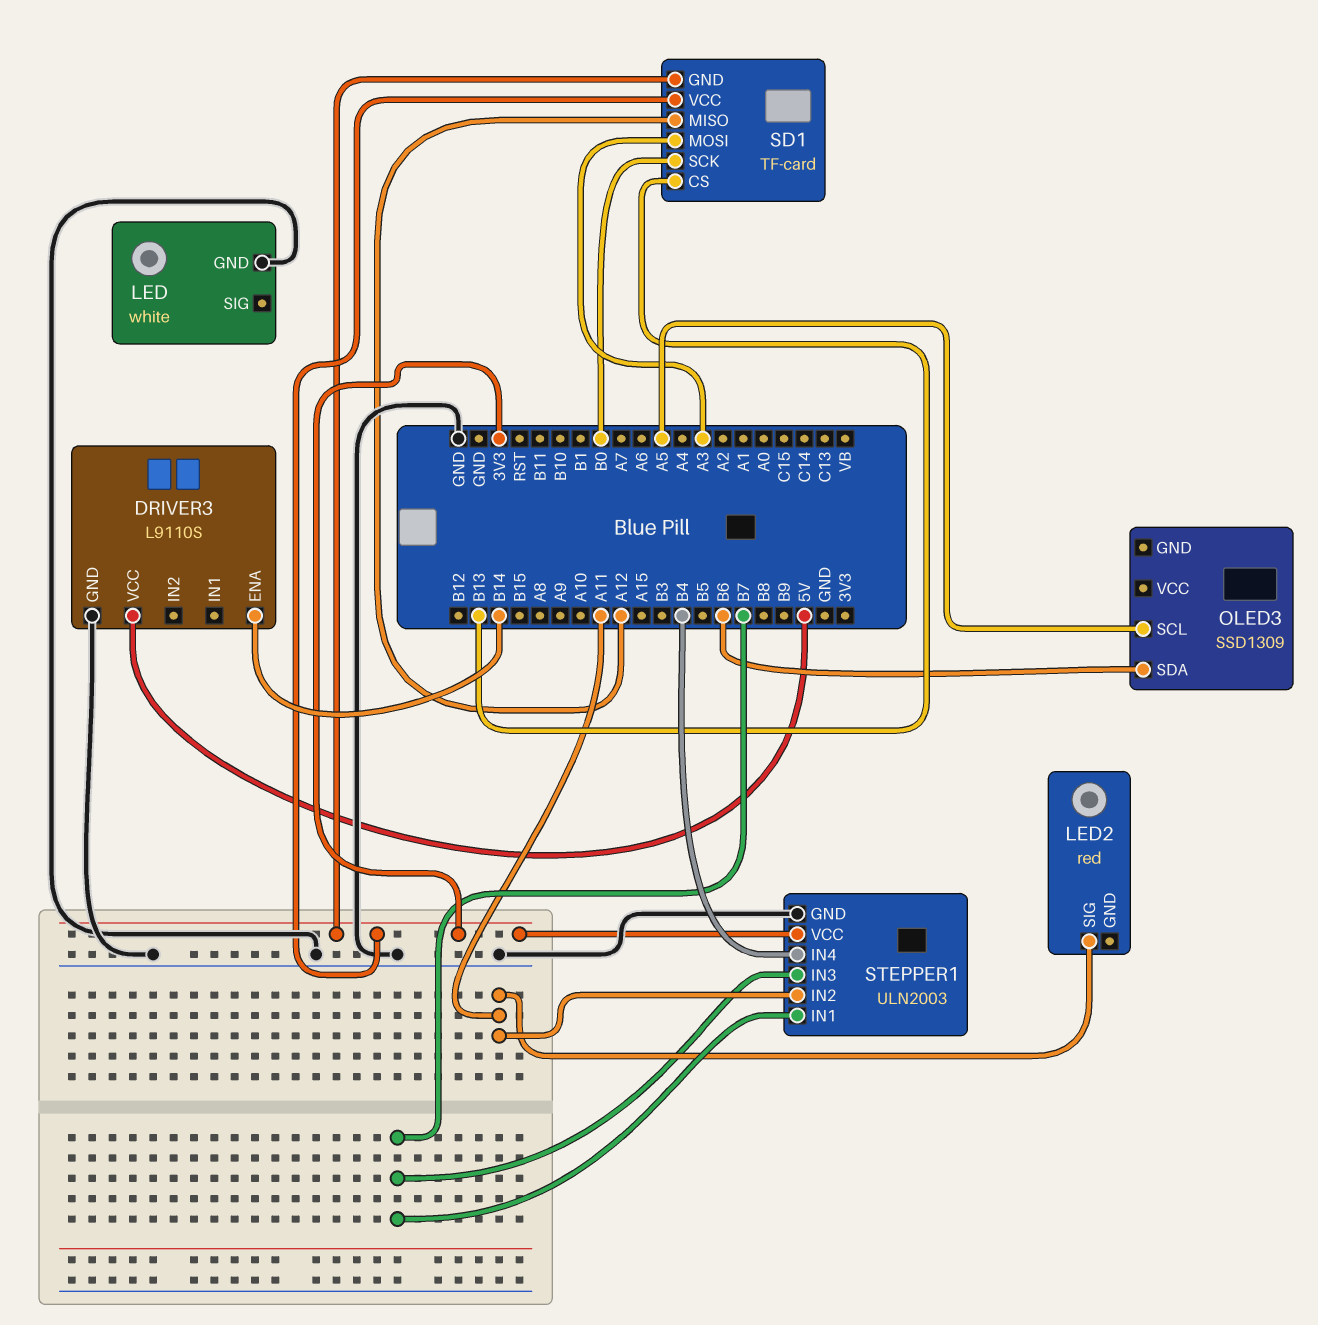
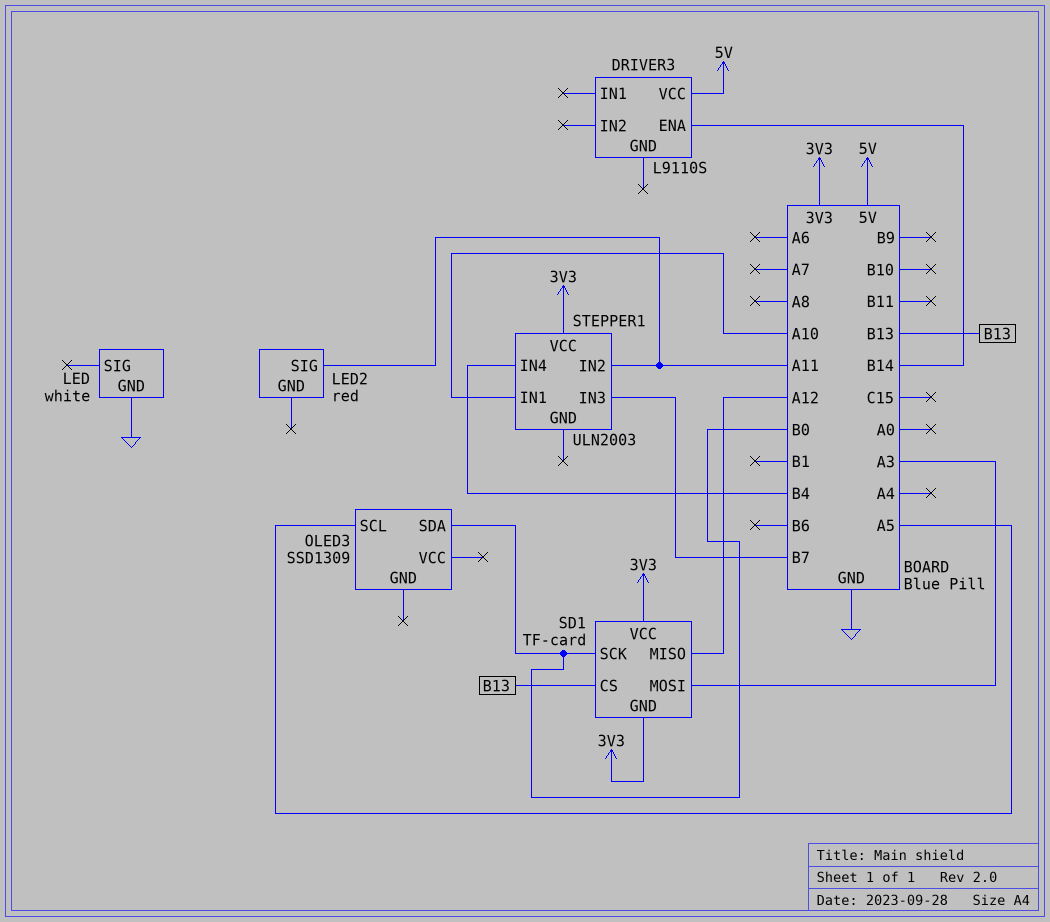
DRIVER3 pin GND: GND -> none
OLED3 pin SDA: B6 -> B0
STEPPER1 pin GND: GND -> none
STEPPER1 pin IN1: B7 -> A10

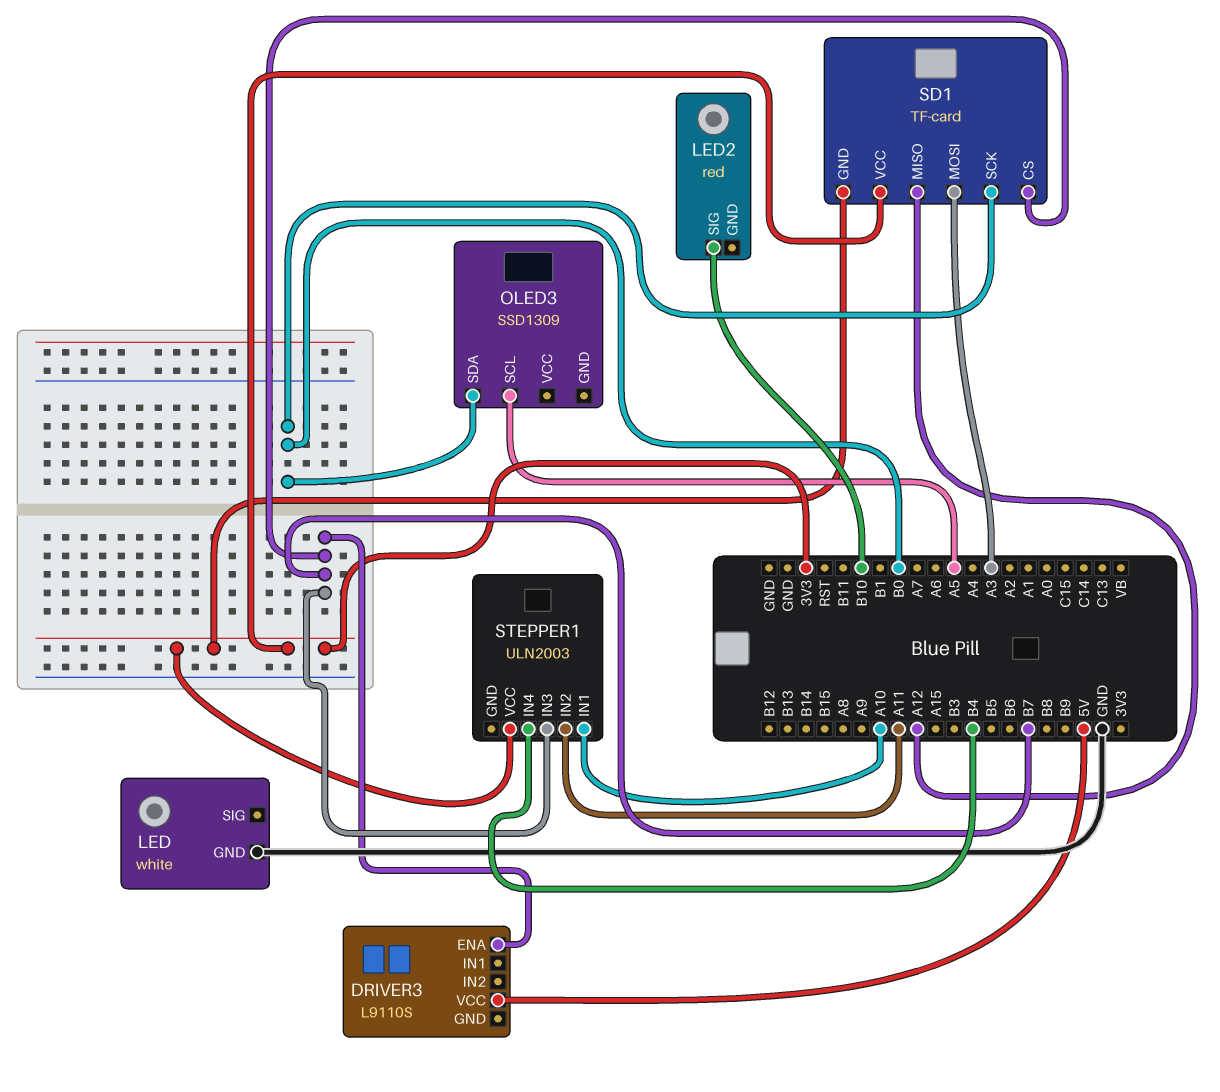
DRIVER3 pin ENA: B14 -> B7
LED2 pin SIG: A11 -> B10
SD1 pin CS: B13 -> B7

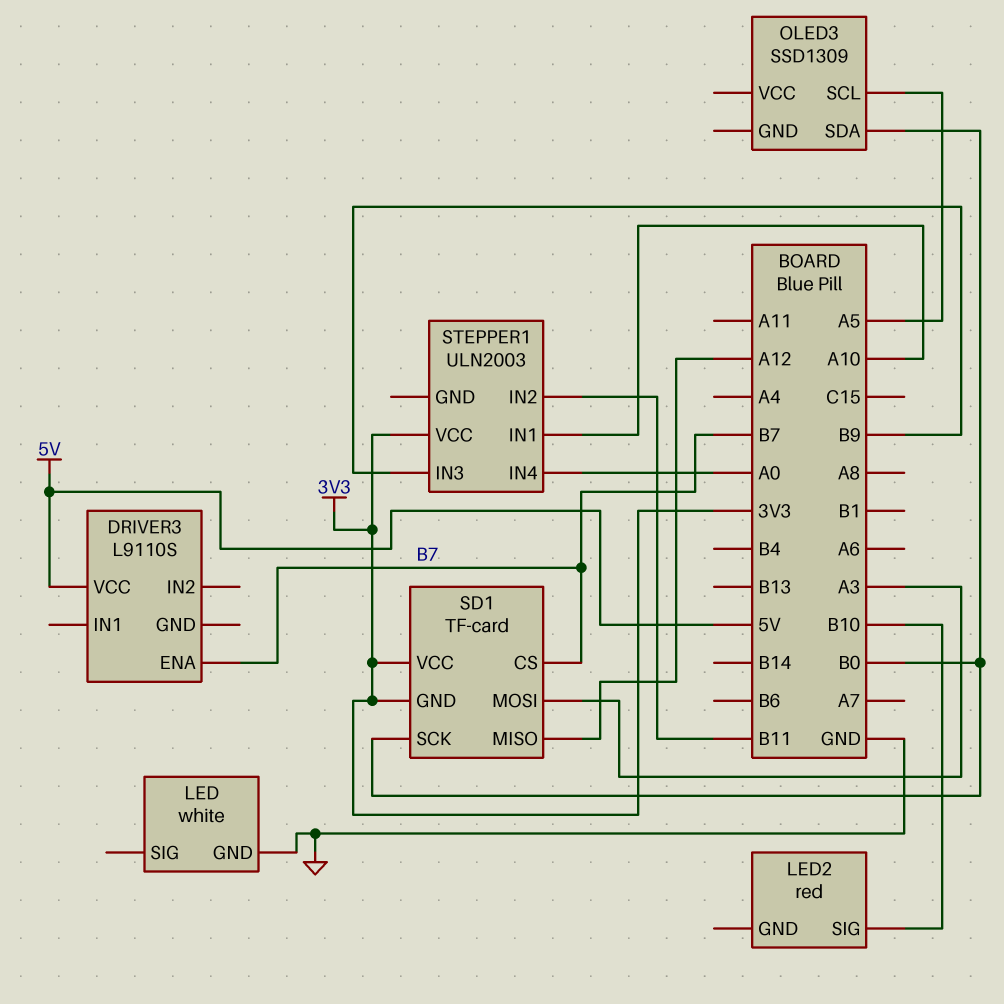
STEPPER1 pin IN2: A11 -> B11
STEPPER1 pin IN3: B7 -> B9
STEPPER1 pin IN4: B4 -> A0

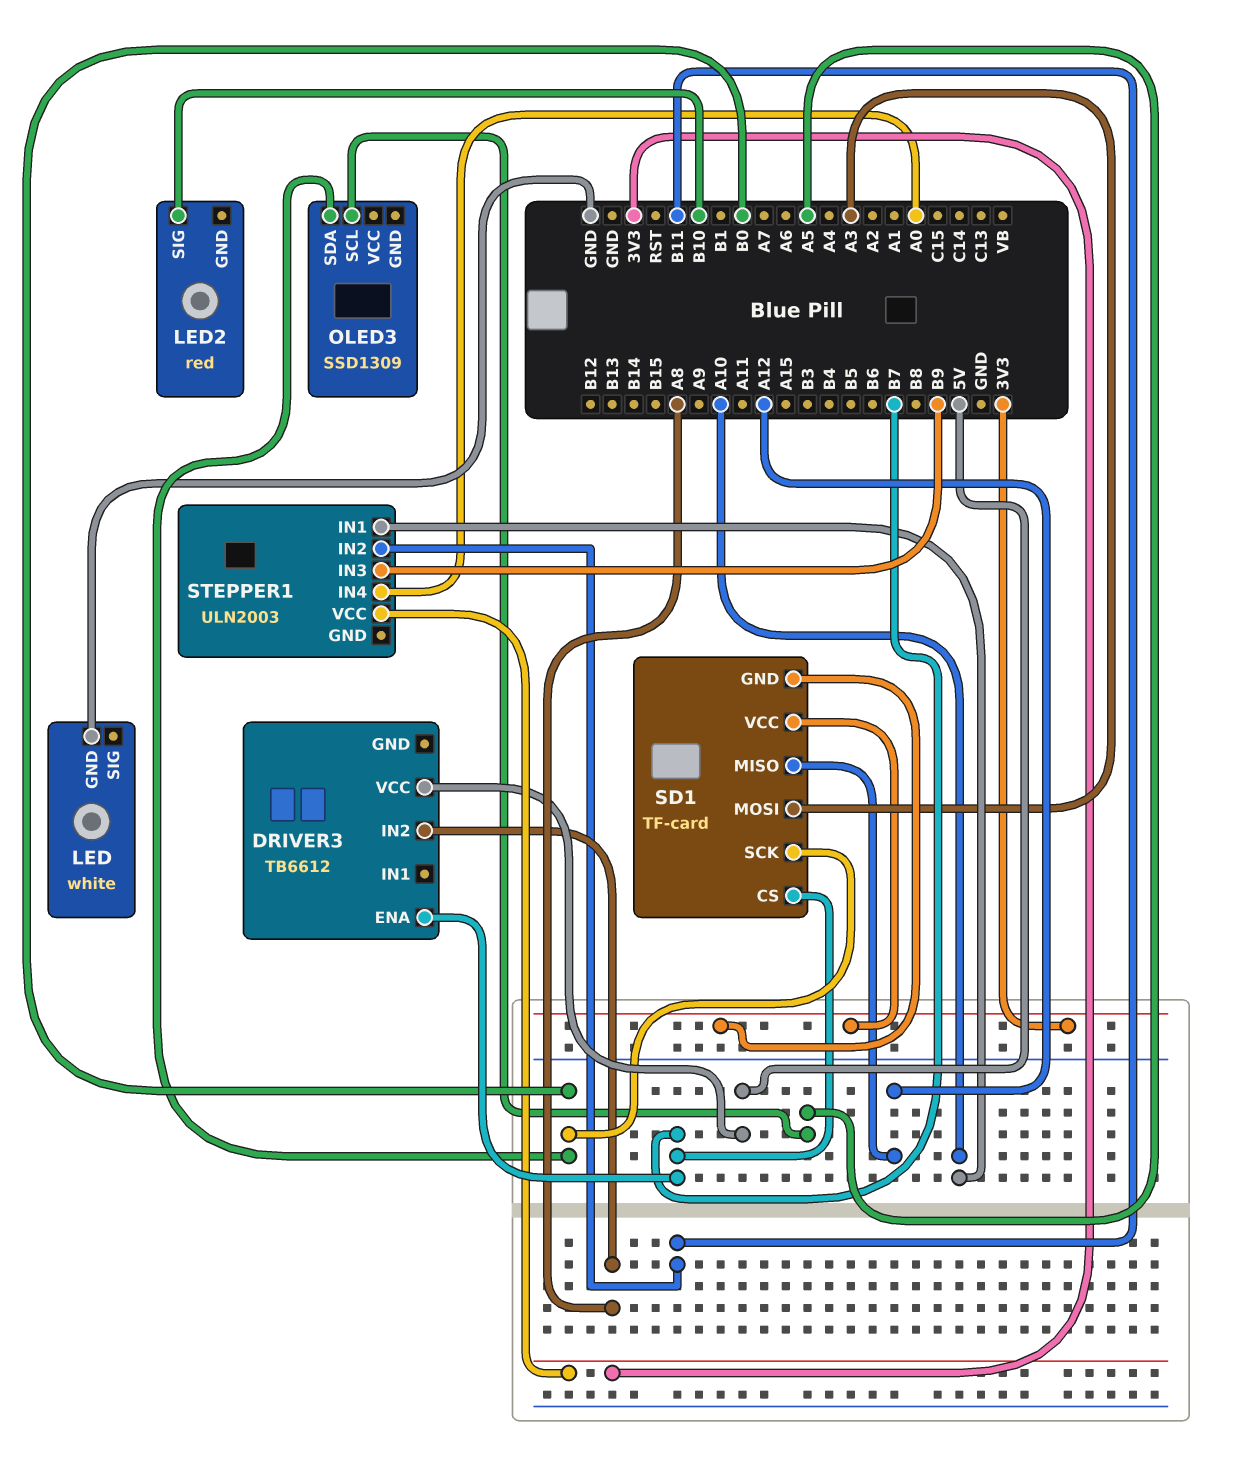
DRIVER3: L9110S -> TB6612
DRIVER3 pin IN2: none -> A8

